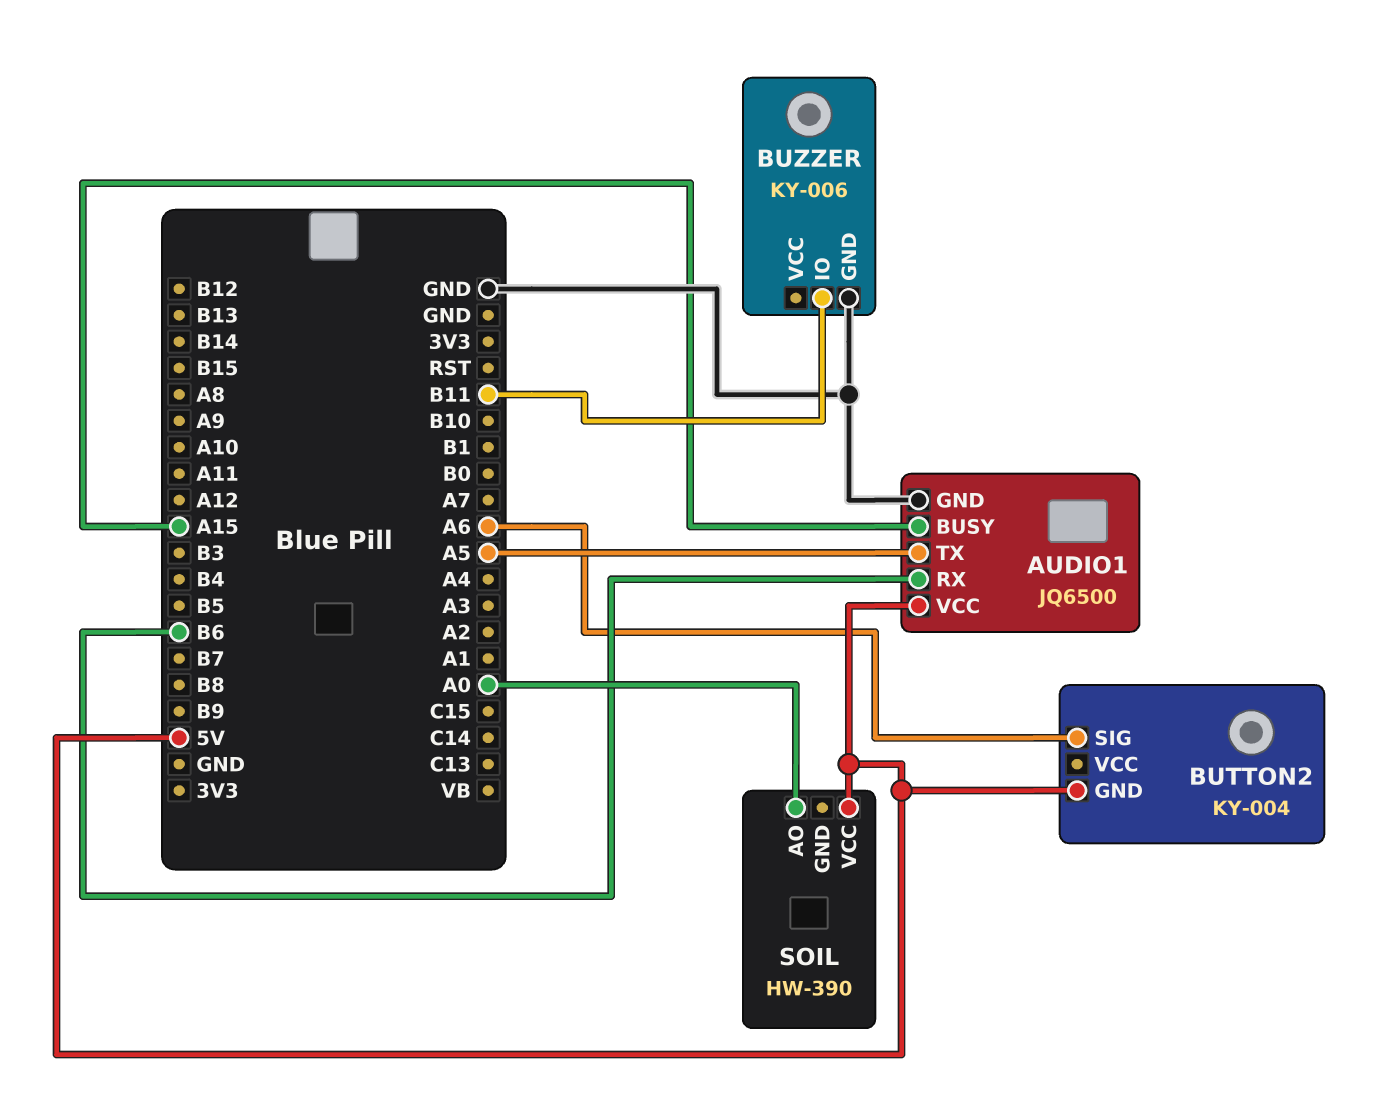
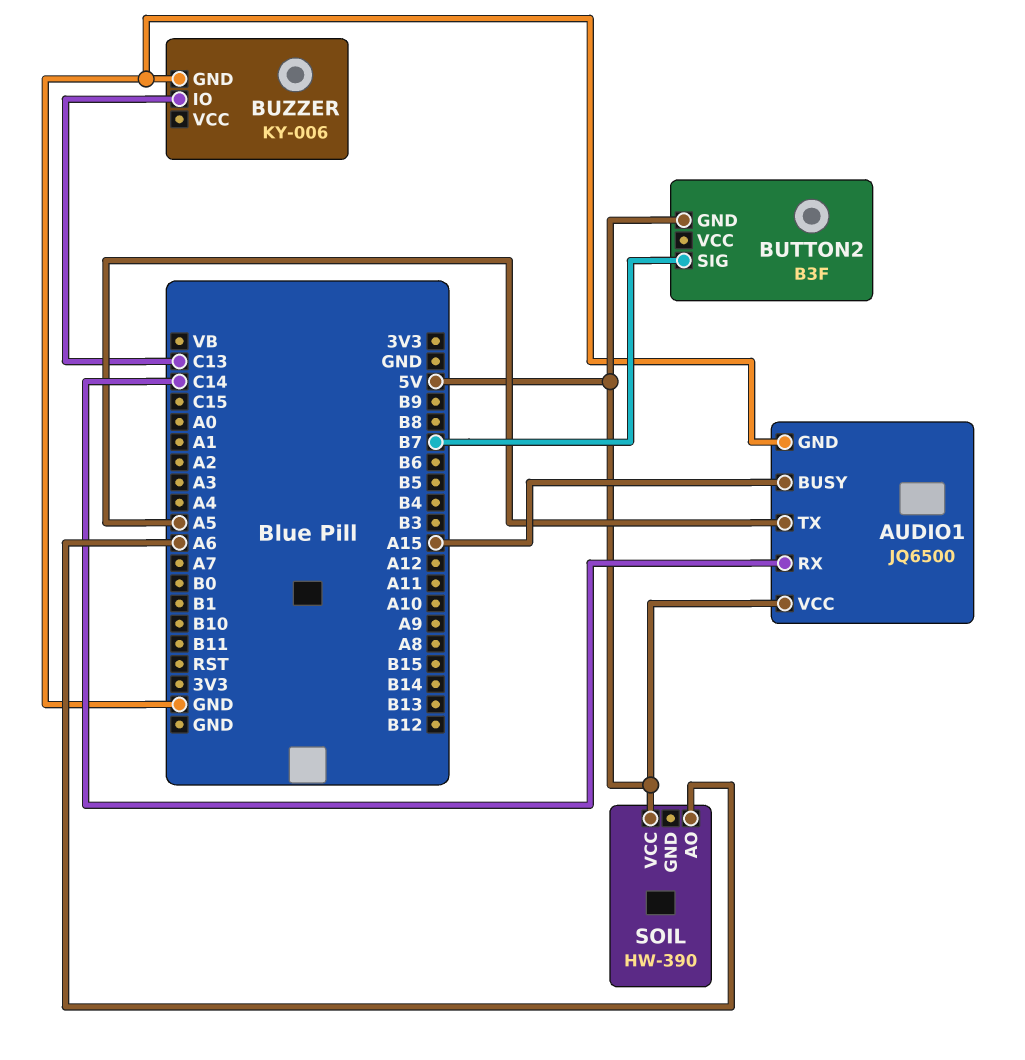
AUDIO1 pin RX: B6 -> C14
BUTTON2: KY-004 -> B3F
BUTTON2 pin SIG: A6 -> B7
BUZZER pin IO: B11 -> C13
SOIL pin AO: A0 -> A6

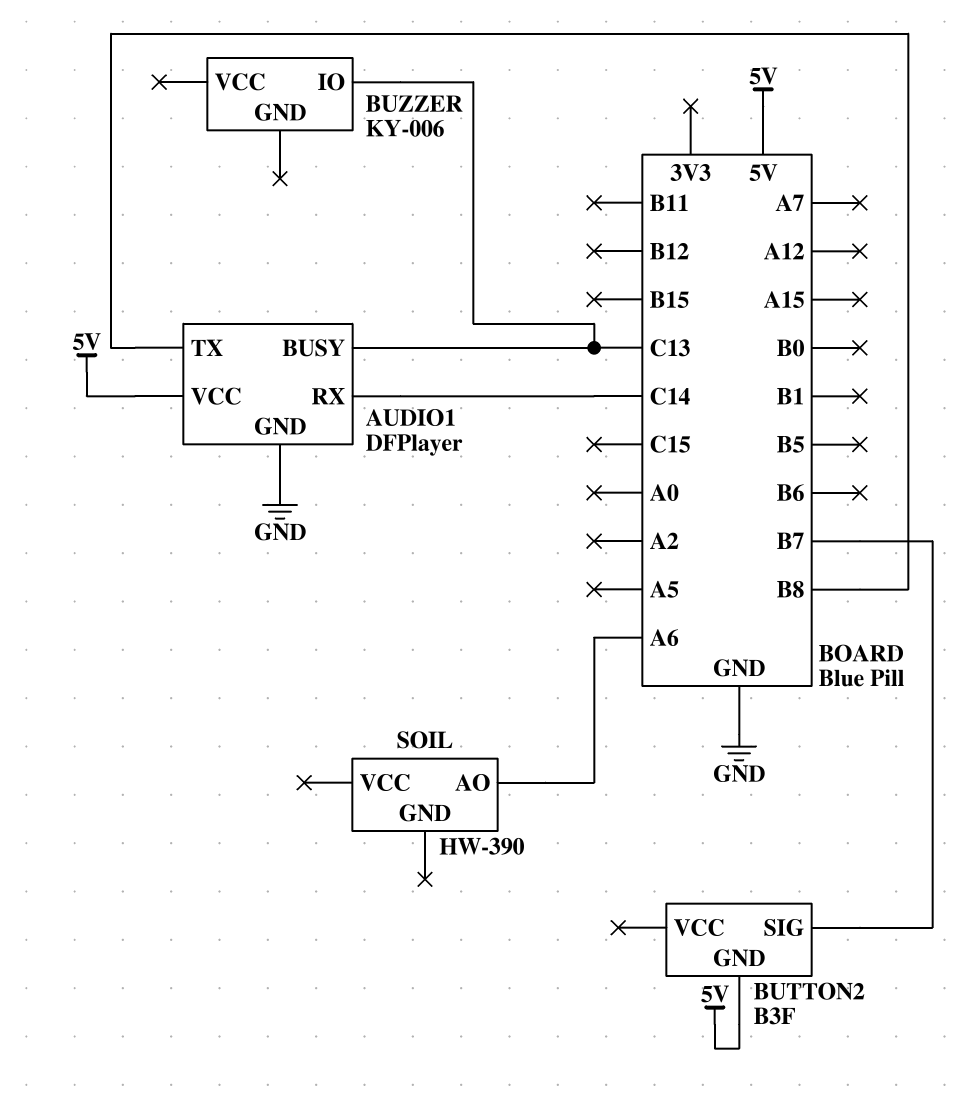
AUDIO1: JQ6500 -> DFPlayer
AUDIO1 pin BUSY: A15 -> C13
AUDIO1 pin TX: A5 -> B8
BUZZER pin GND: GND -> none
SOIL pin VCC: 5V -> none

